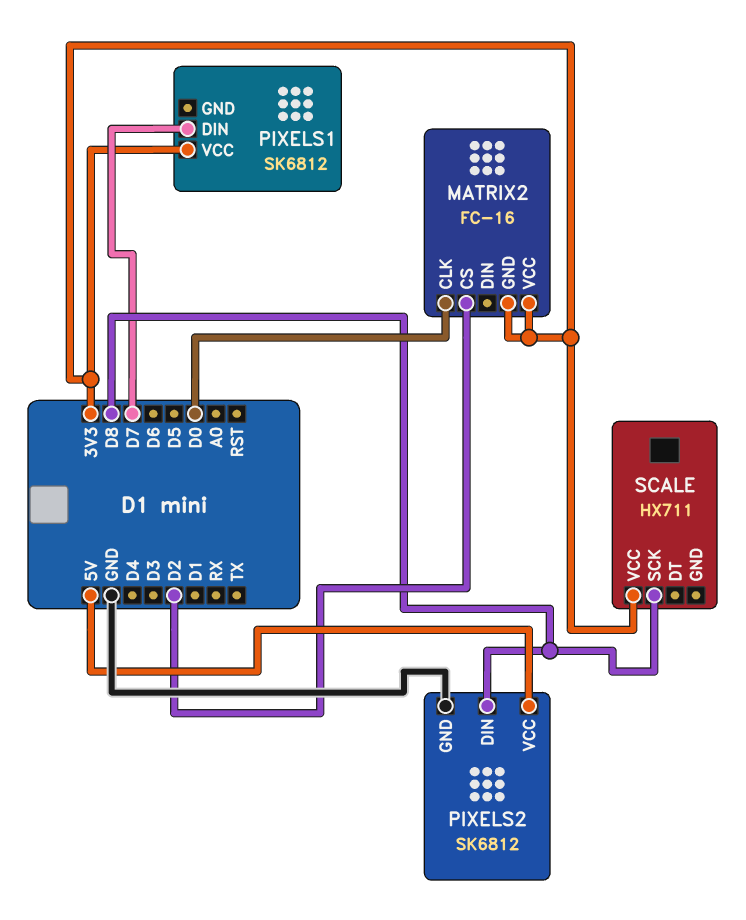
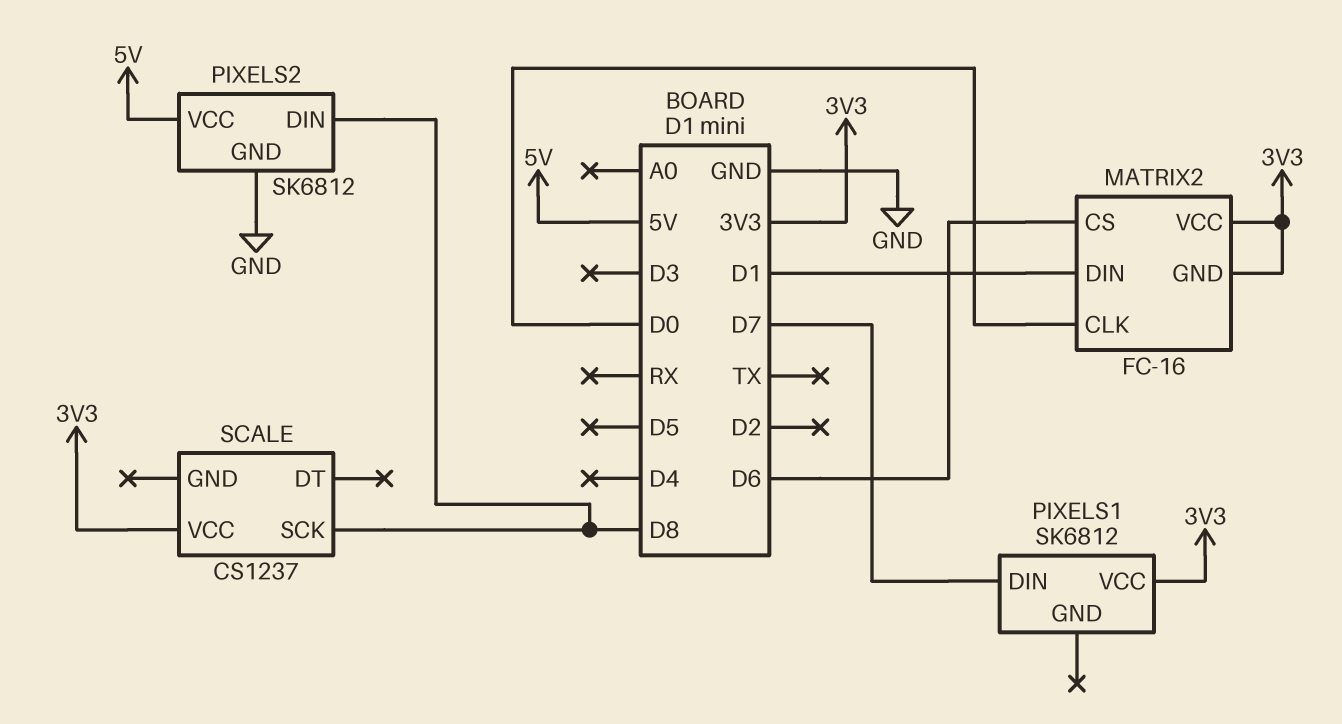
MATRIX2 pin CS: D2 -> D6
MATRIX2 pin DIN: none -> D1
SCALE: HX711 -> CS1237

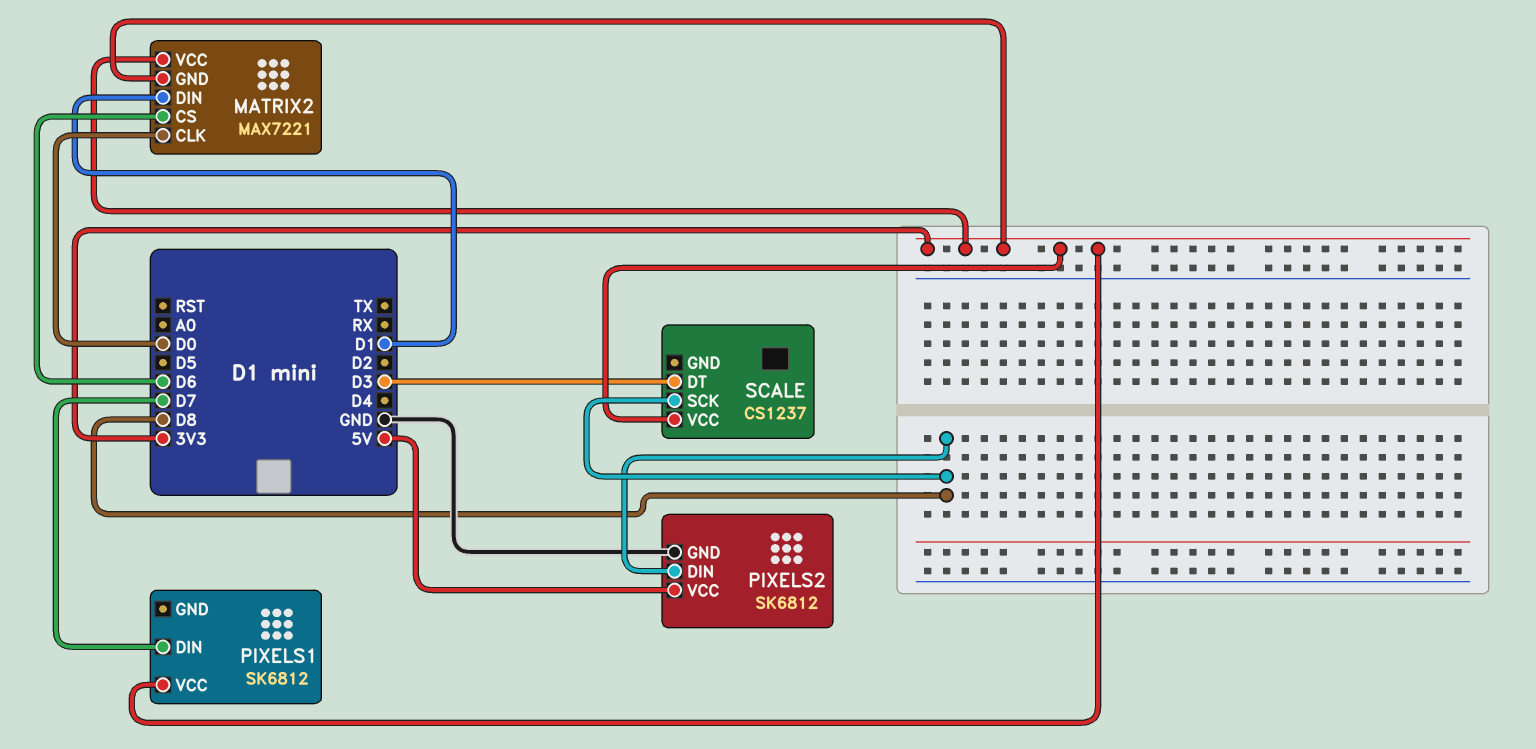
MATRIX2: FC-16 -> MAX7221
SCALE pin DT: none -> D3

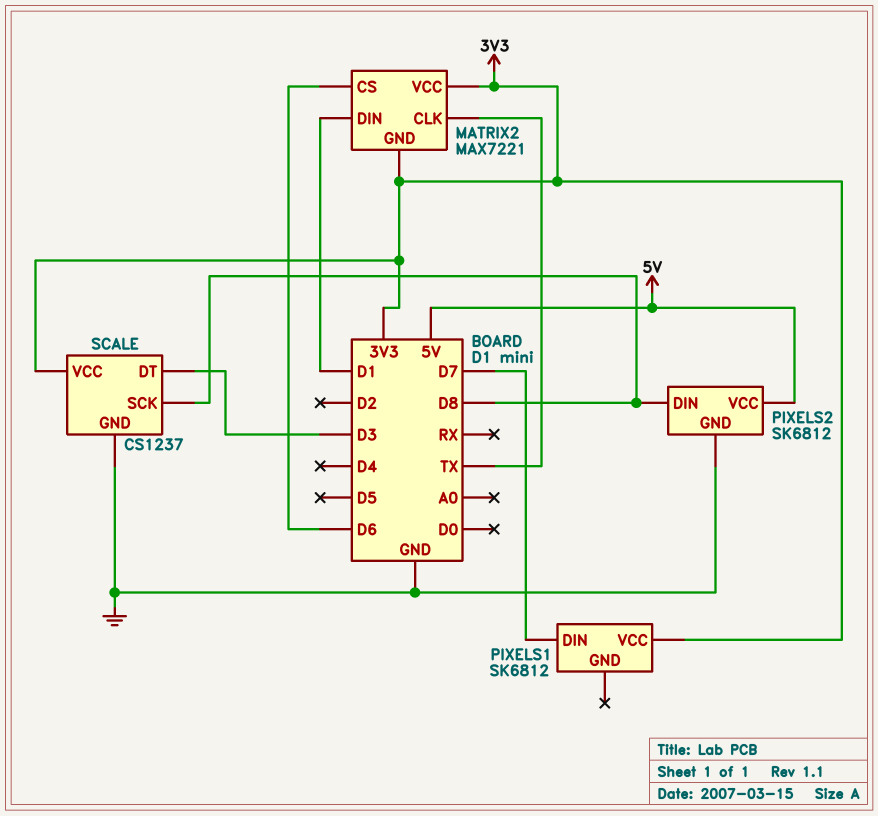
MATRIX2 pin CLK: D0 -> TX
SCALE pin GND: none -> GND

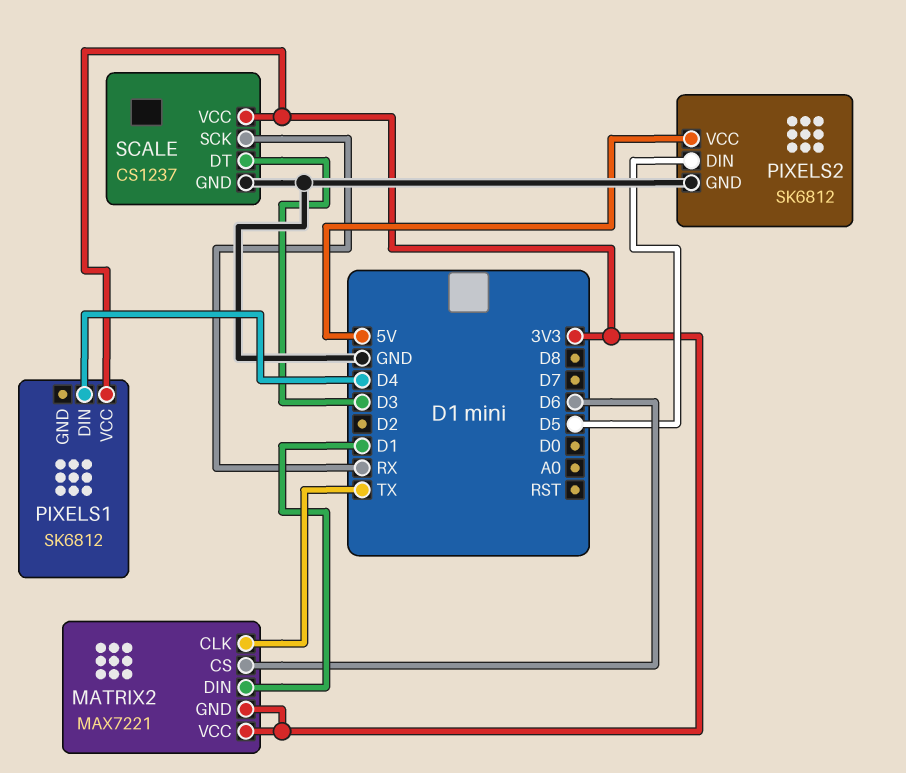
PIXELS1 pin DIN: D7 -> D4
PIXELS2 pin DIN: D8 -> D5
SCALE pin SCK: D8 -> RX

